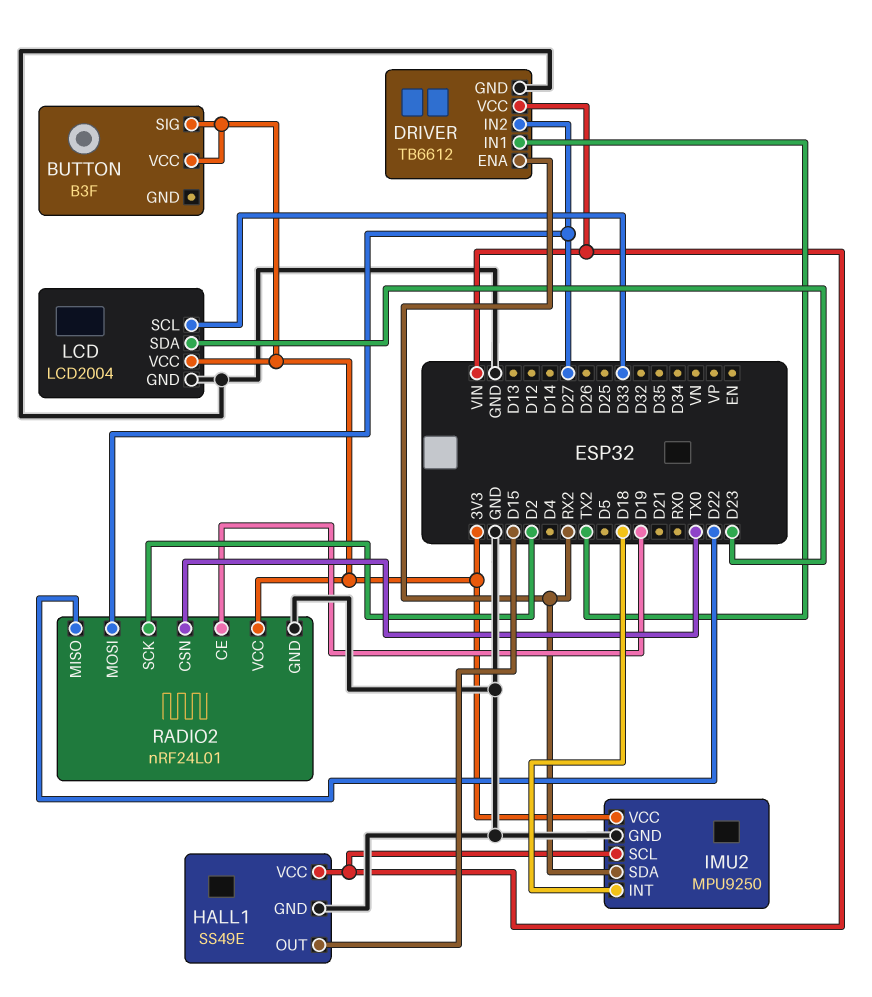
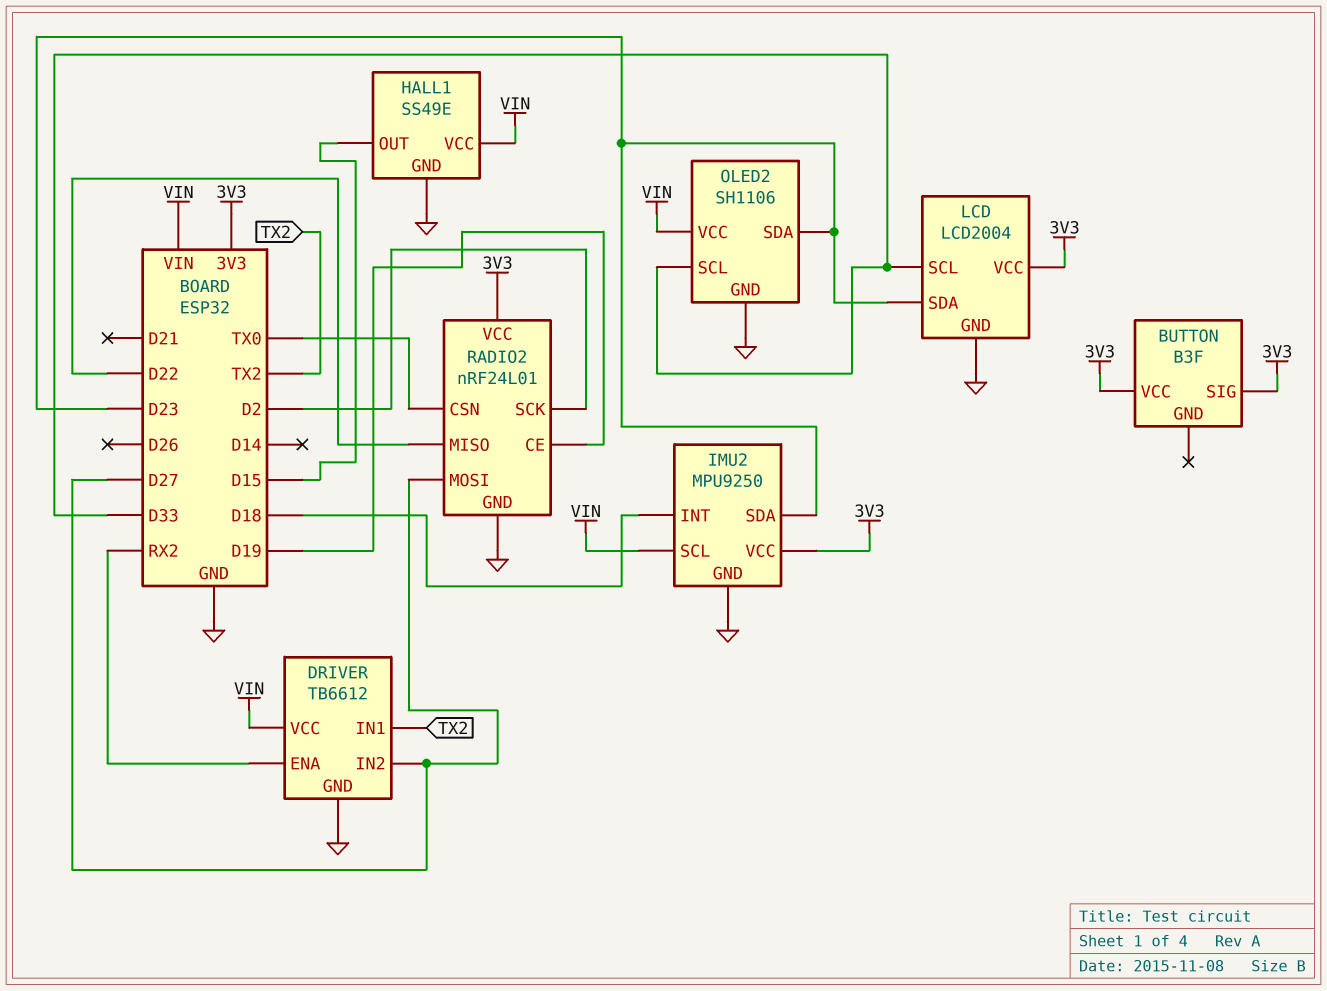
IMU2 pin SDA: RX2 -> D23
OLED2: none -> SH1106
OLED2 pin GND: none -> GND
OLED2 pin SCL: none -> D33
OLED2 pin SDA: none -> D23
OLED2 pin VCC: none -> VIN

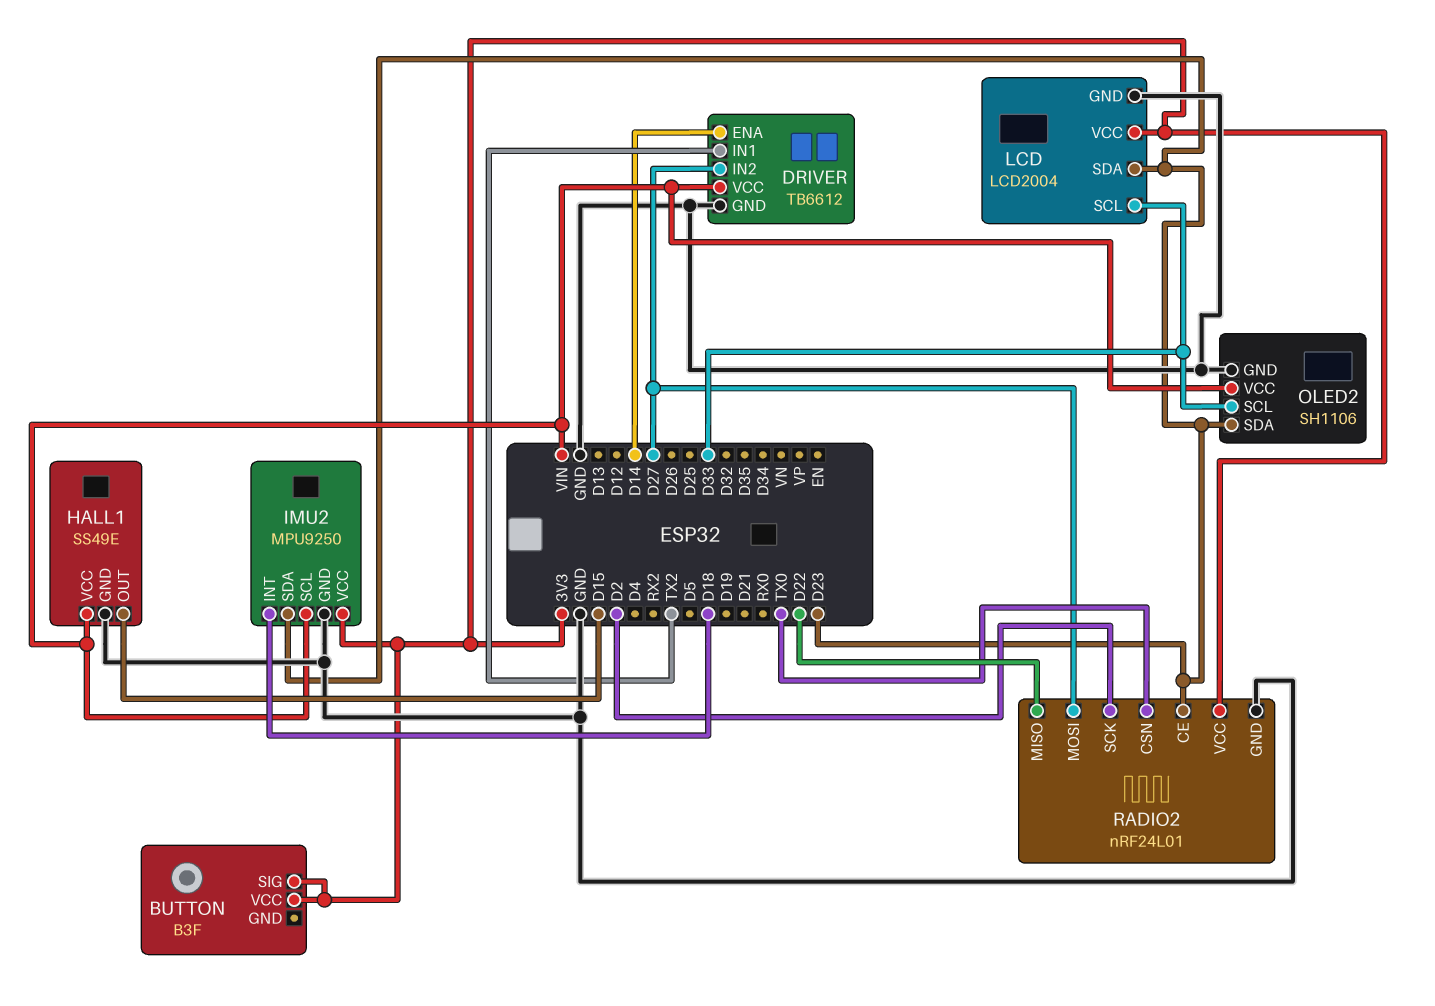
DRIVER pin ENA: RX2 -> D14
RADIO2 pin CE: D19 -> D23

